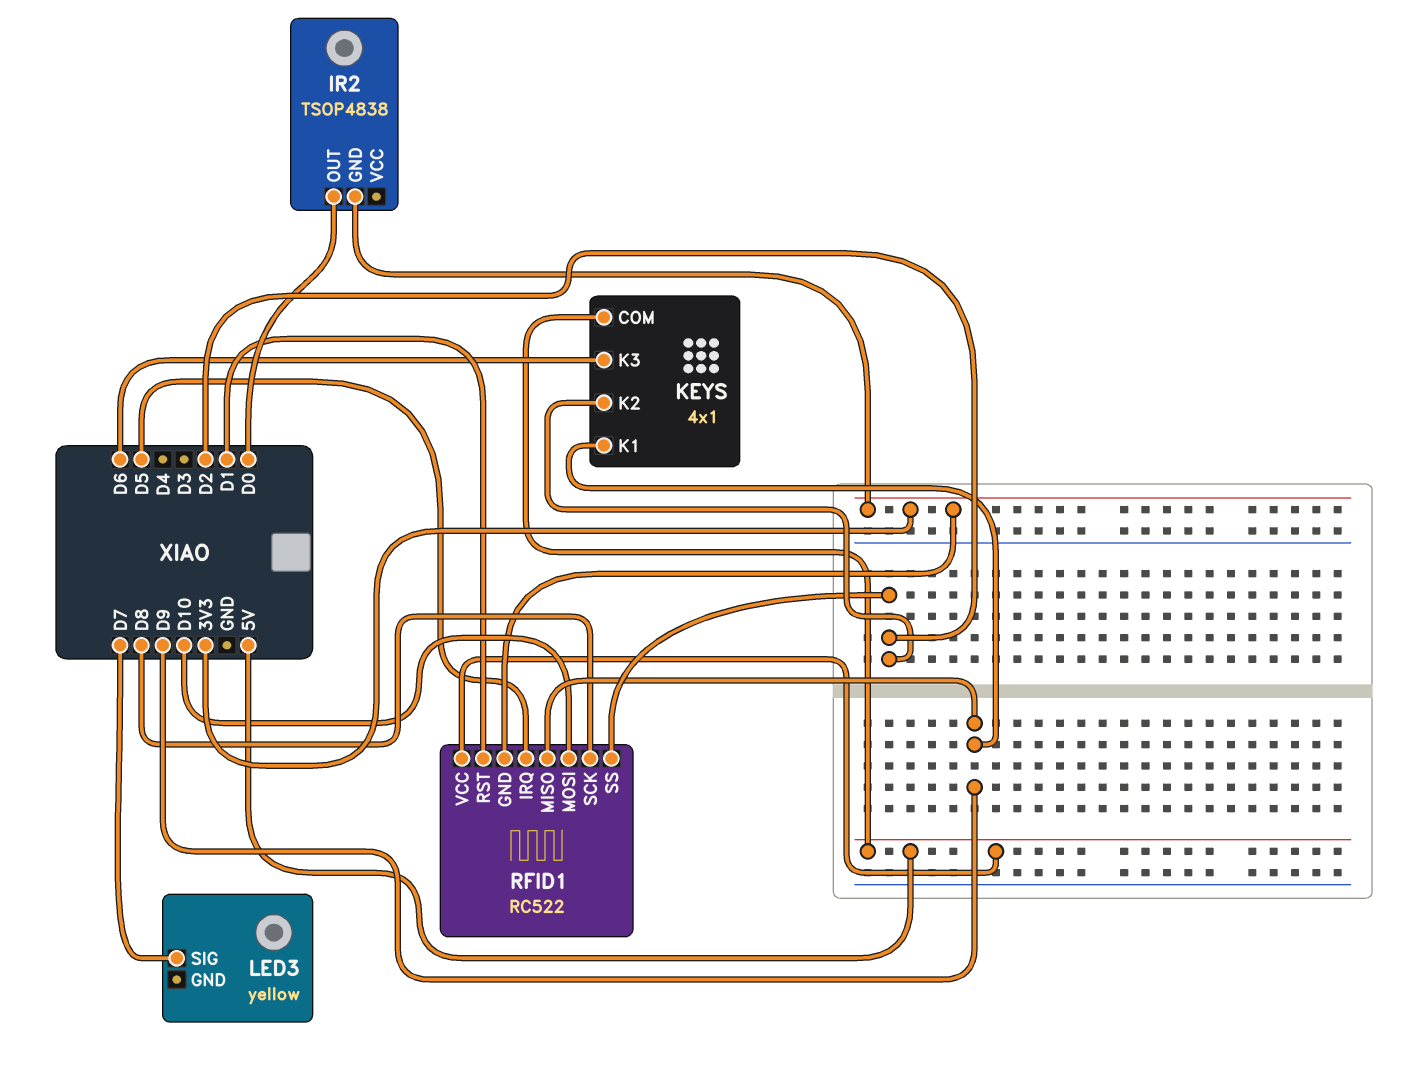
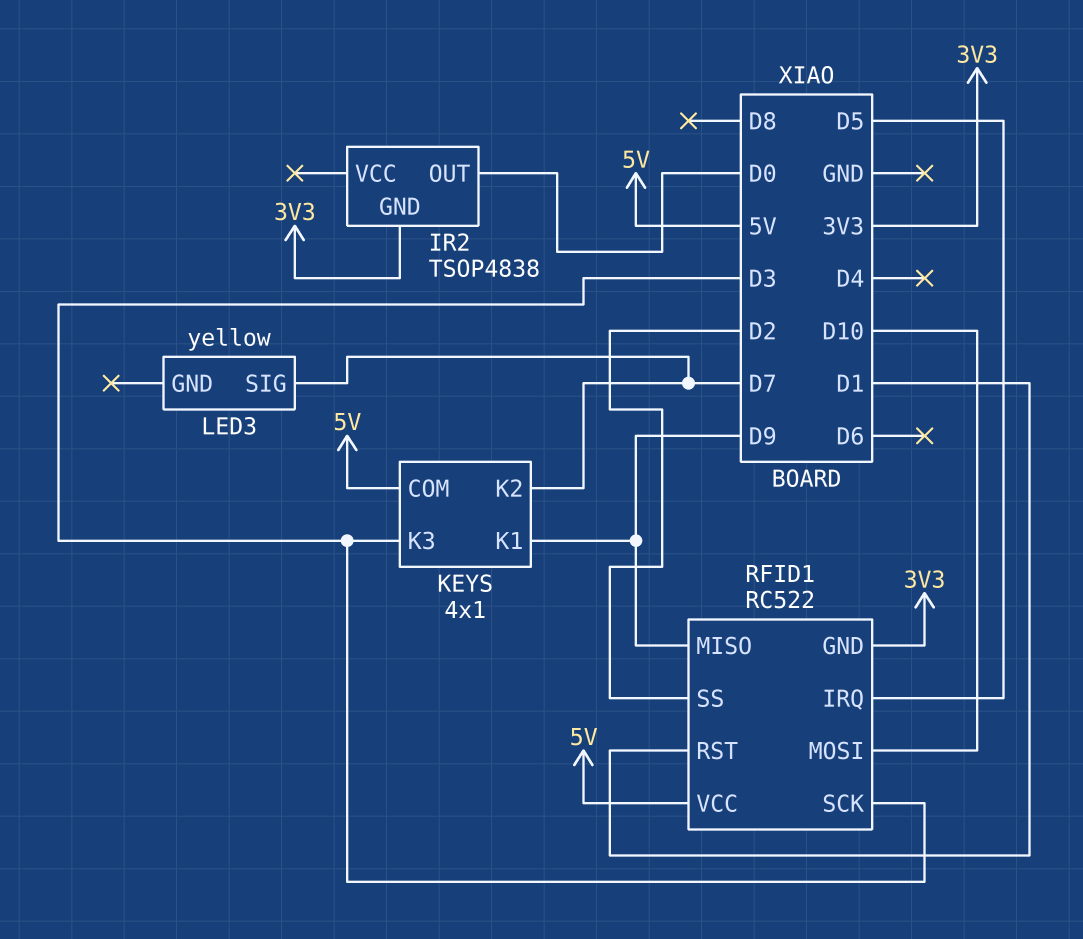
KEYS pin K2: D2 -> D7
KEYS pin K3: D6 -> D3
RFID1 pin SCK: D8 -> D3

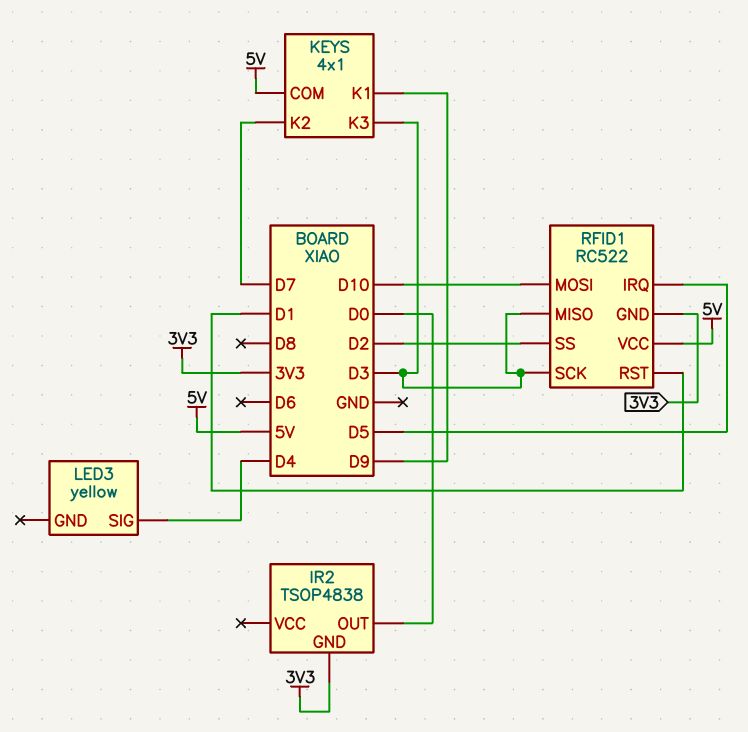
LED3 pin SIG: D7 -> D4
RFID1 pin MISO: D9 -> D3

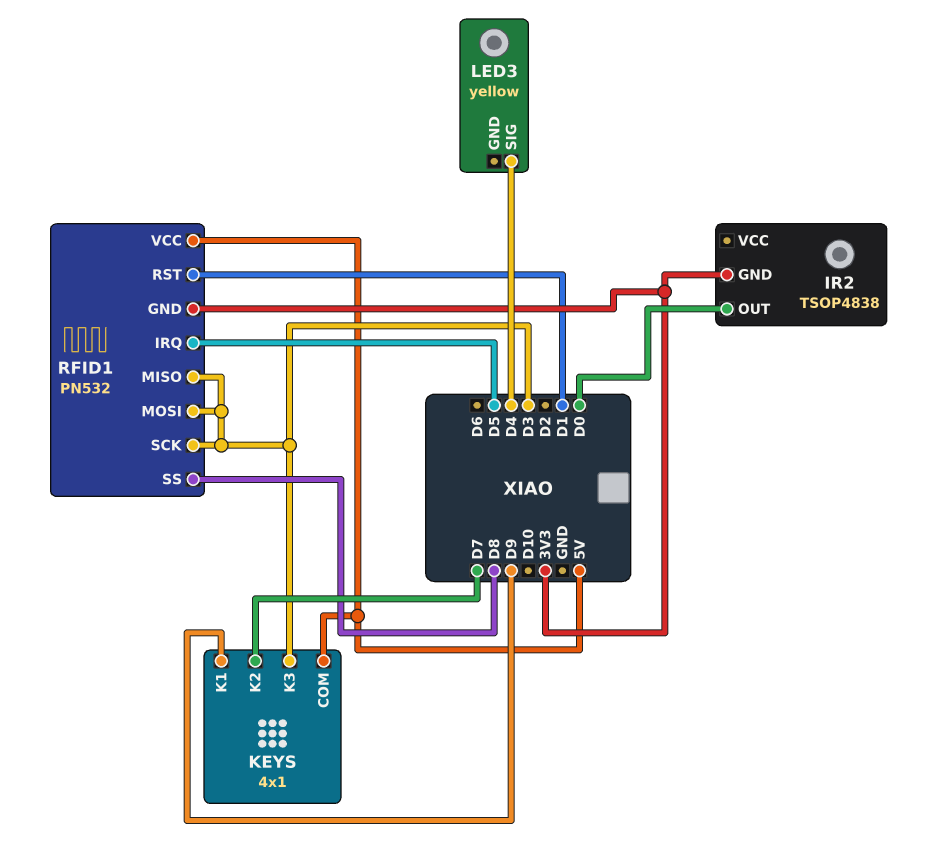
RFID1: RC522 -> PN532
RFID1 pin MOSI: D10 -> D3
RFID1 pin SS: D2 -> D8

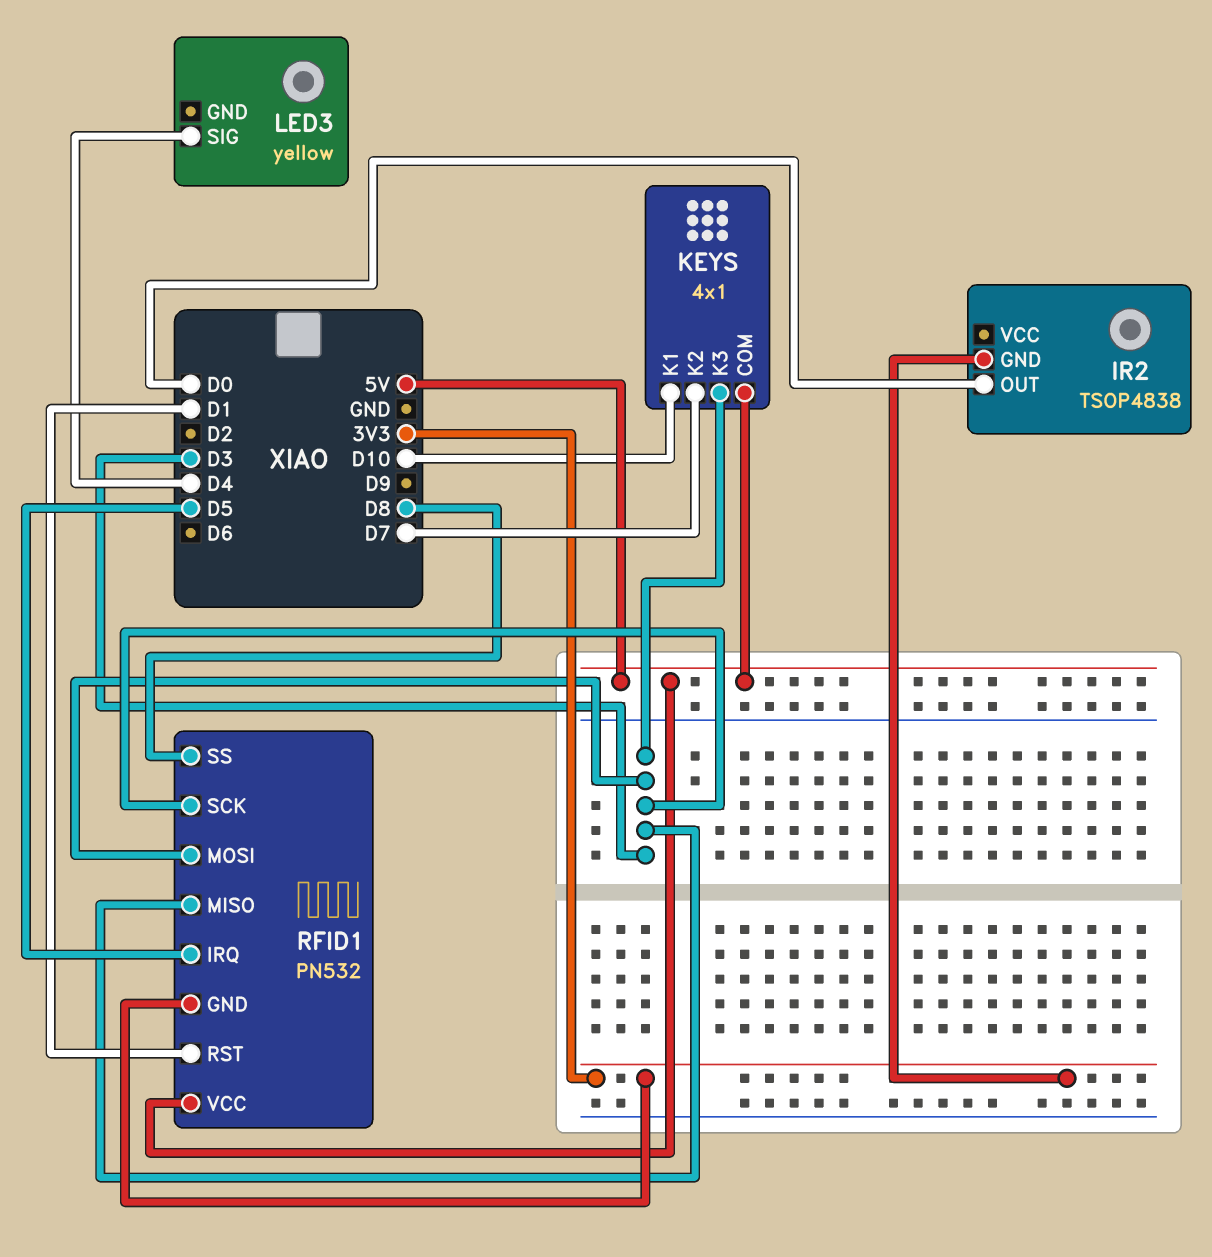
KEYS pin K1: D9 -> D10

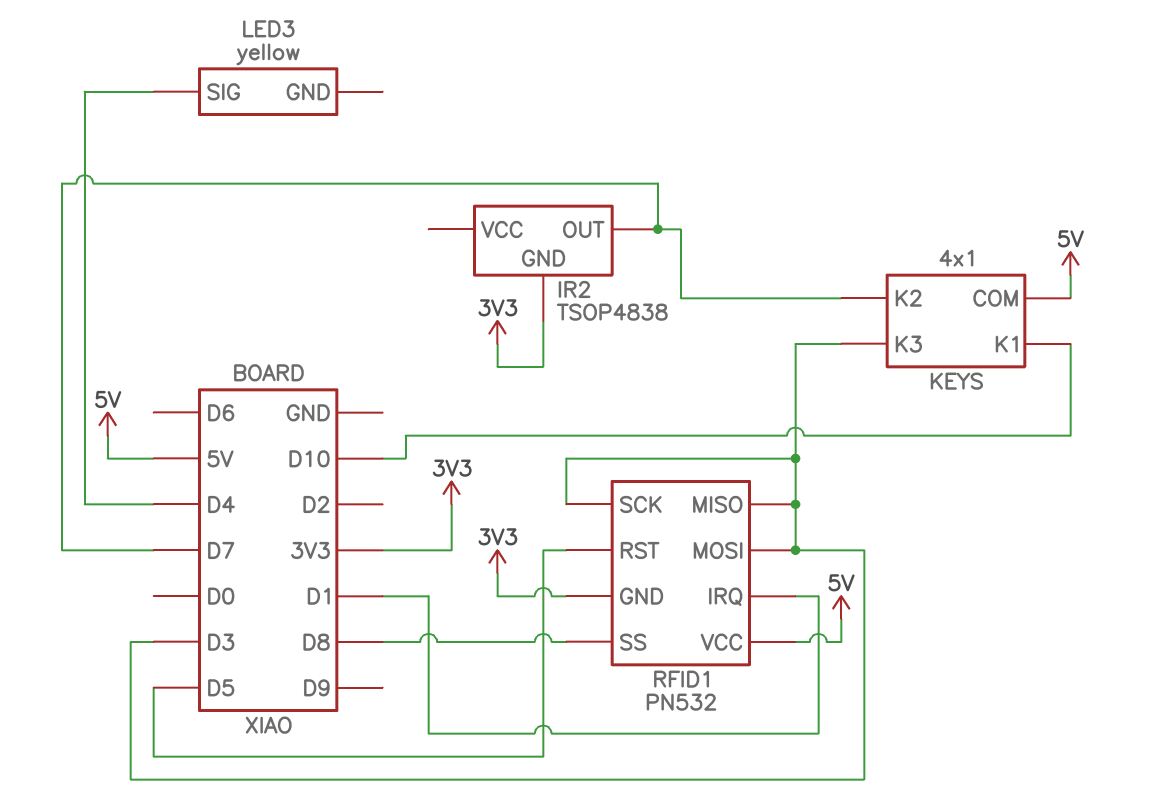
IR2 pin OUT: D0 -> D7
RFID1 pin IRQ: D5 -> D1
RFID1 pin RST: D1 -> D5

